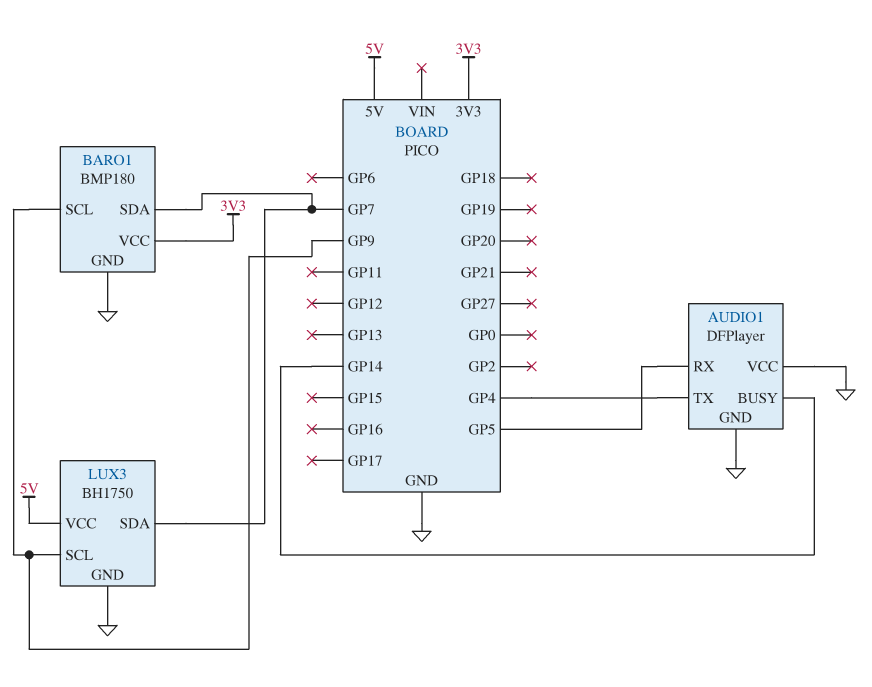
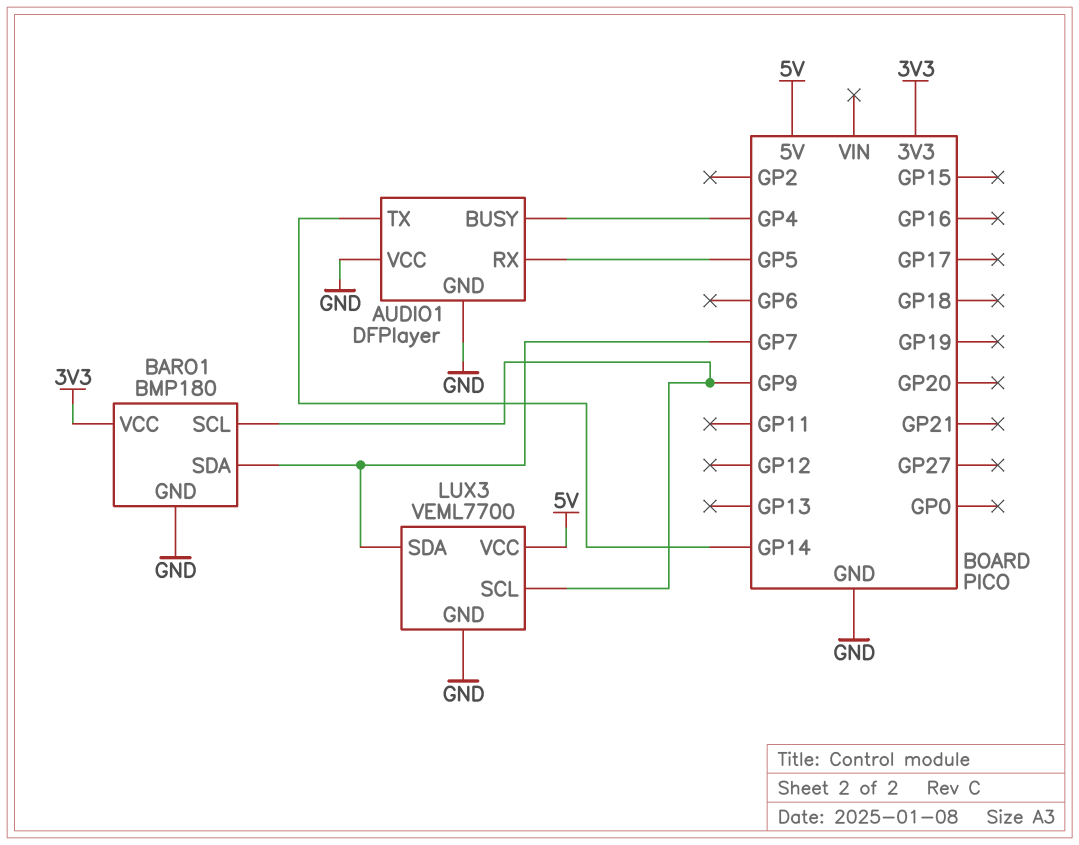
AUDIO1 pin BUSY: GP14 -> GP4
AUDIO1 pin TX: GP4 -> GP14
LUX3: BH1750 -> VEML7700

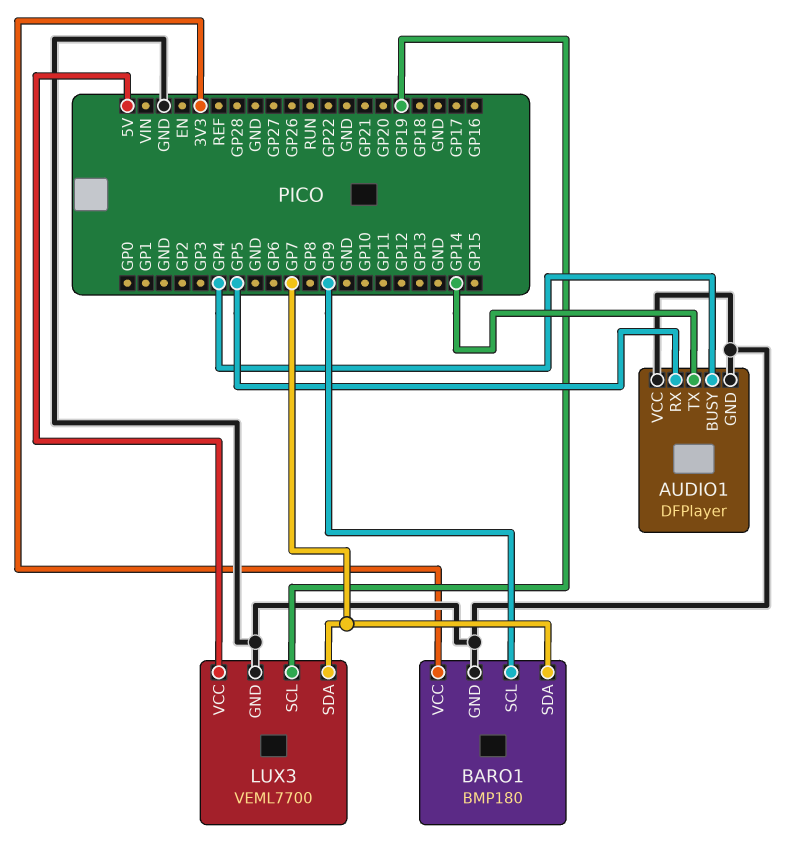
LUX3 pin SCL: GP9 -> GP19

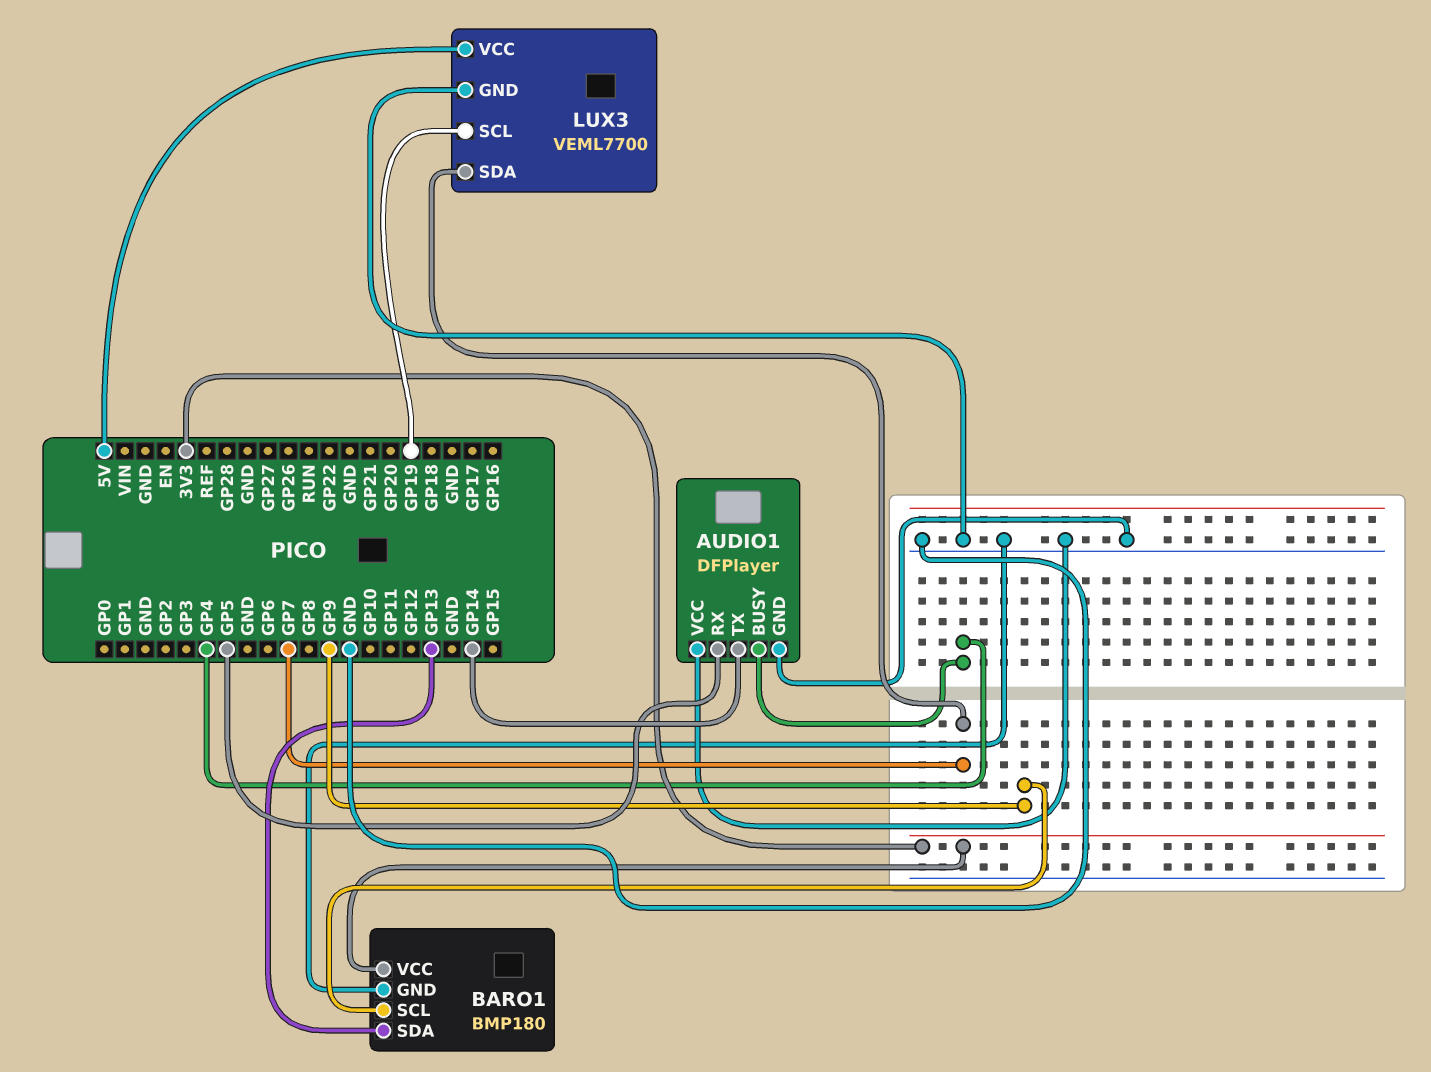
BARO1 pin SDA: GP7 -> GP13

